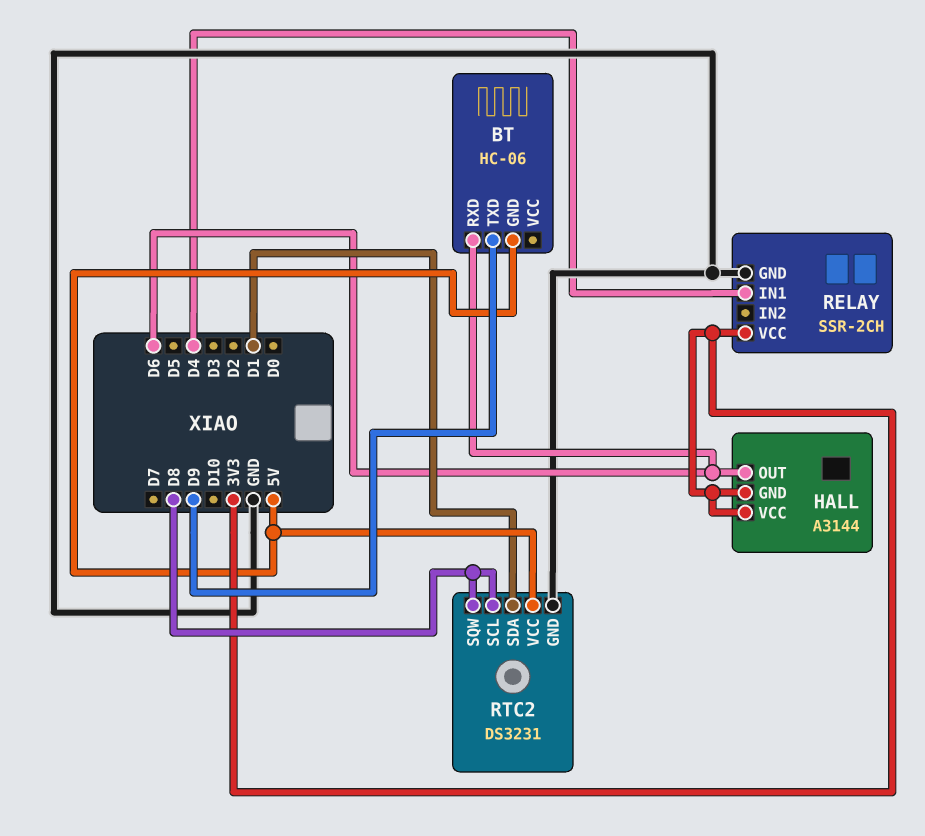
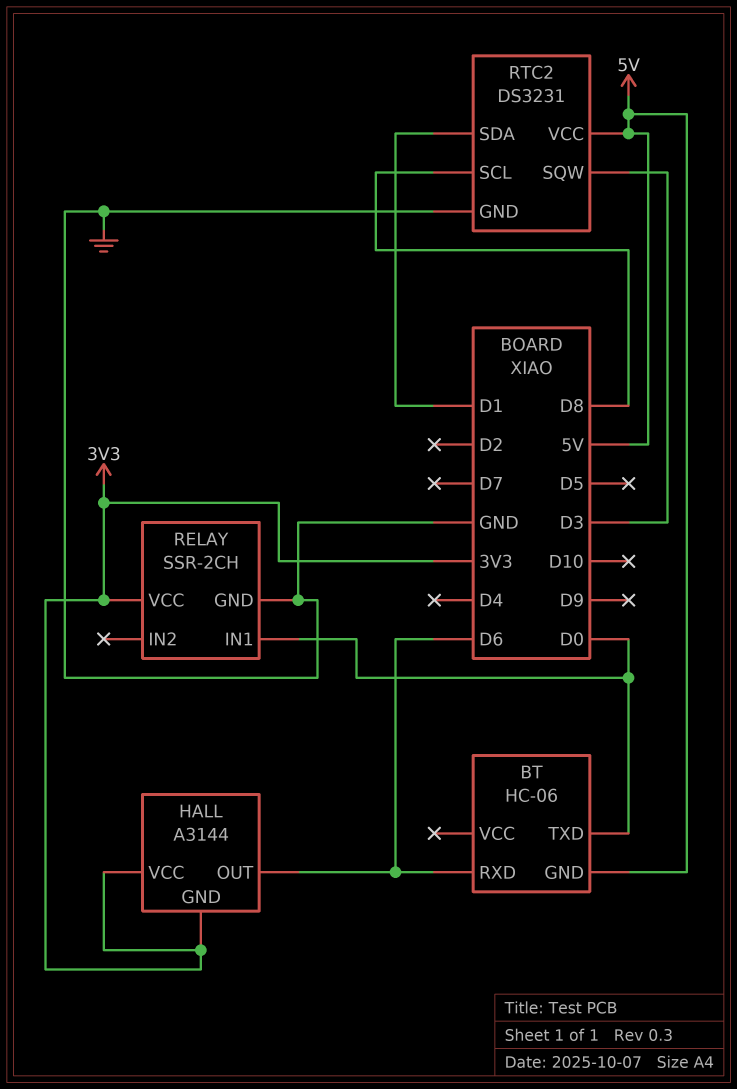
BT pin TXD: D9 -> D0
RELAY pin IN1: D4 -> D0
RTC2 pin SQW: D8 -> D3

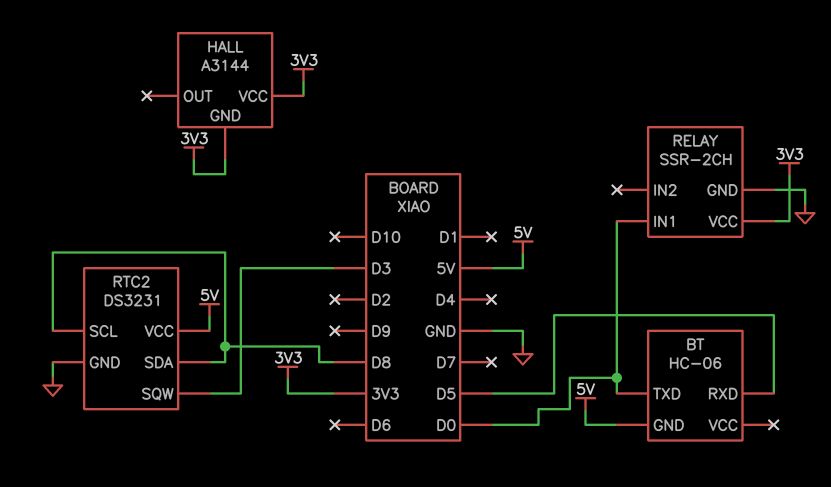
BT pin RXD: D6 -> D5
HALL pin OUT: D6 -> none
RTC2 pin SDA: D1 -> D8

